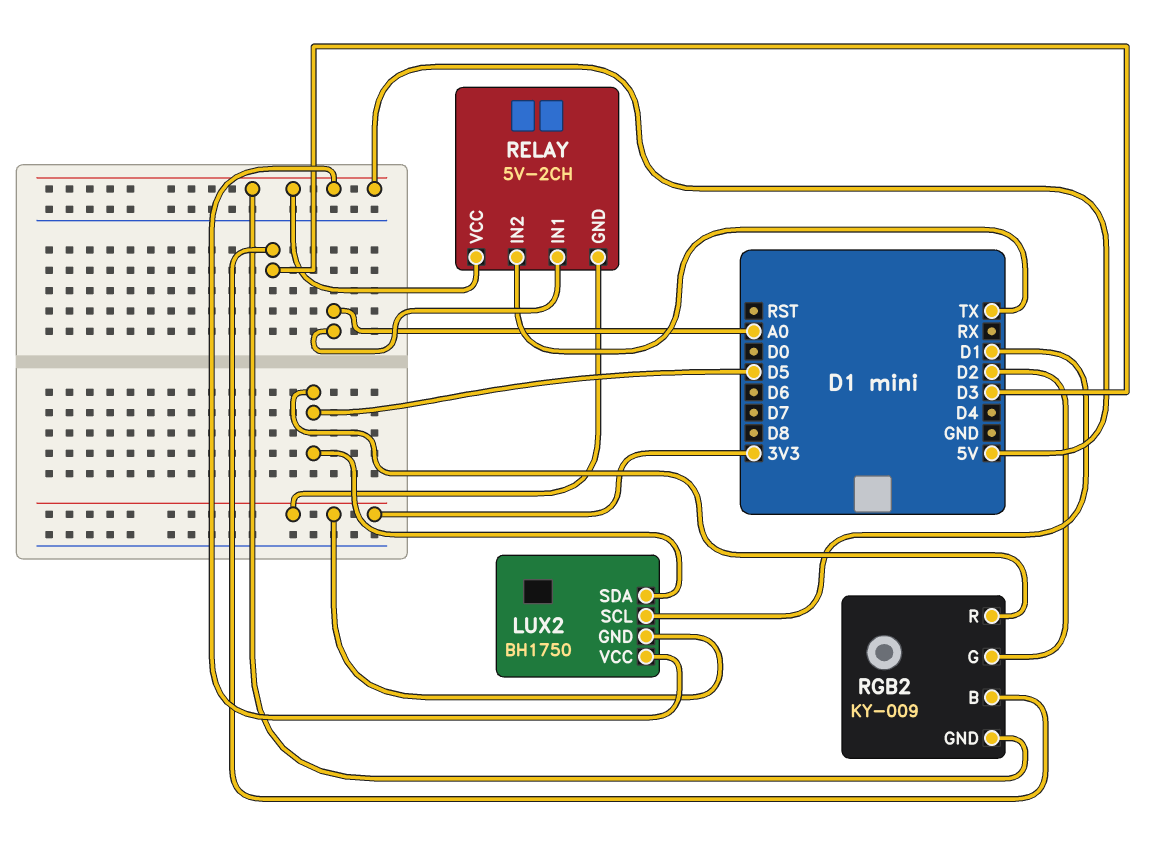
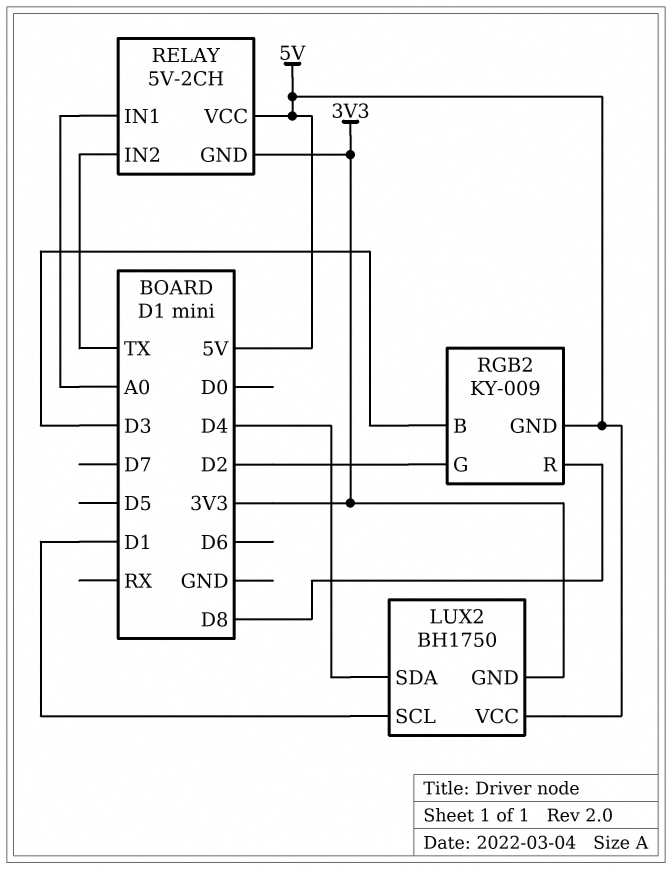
LUX2 pin SDA: D5 -> D4
RGB2 pin R: D5 -> D8

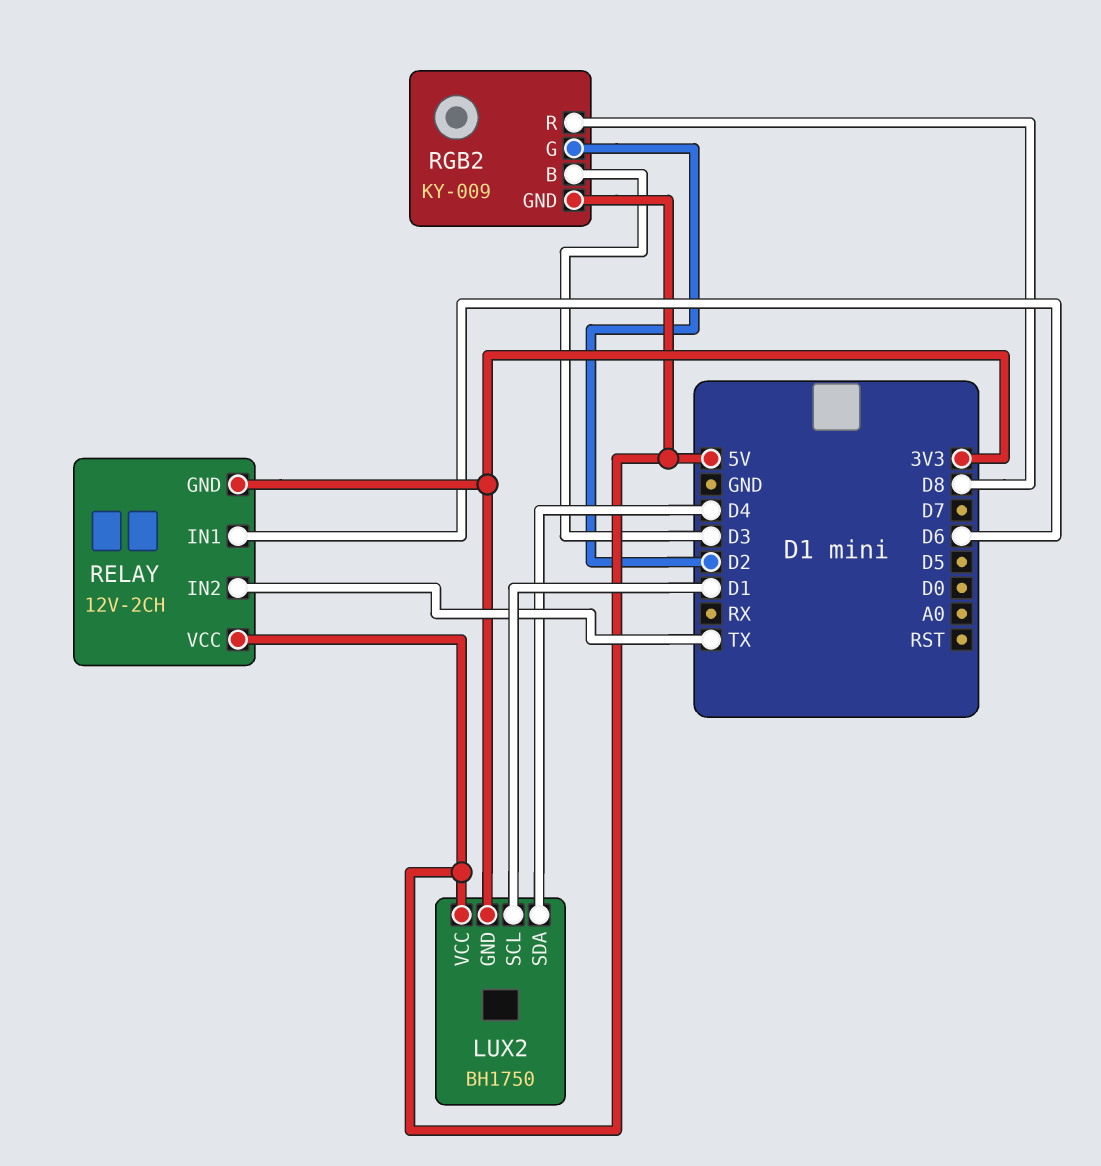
RELAY: 5V-2CH -> 12V-2CH
RELAY pin IN1: A0 -> D6

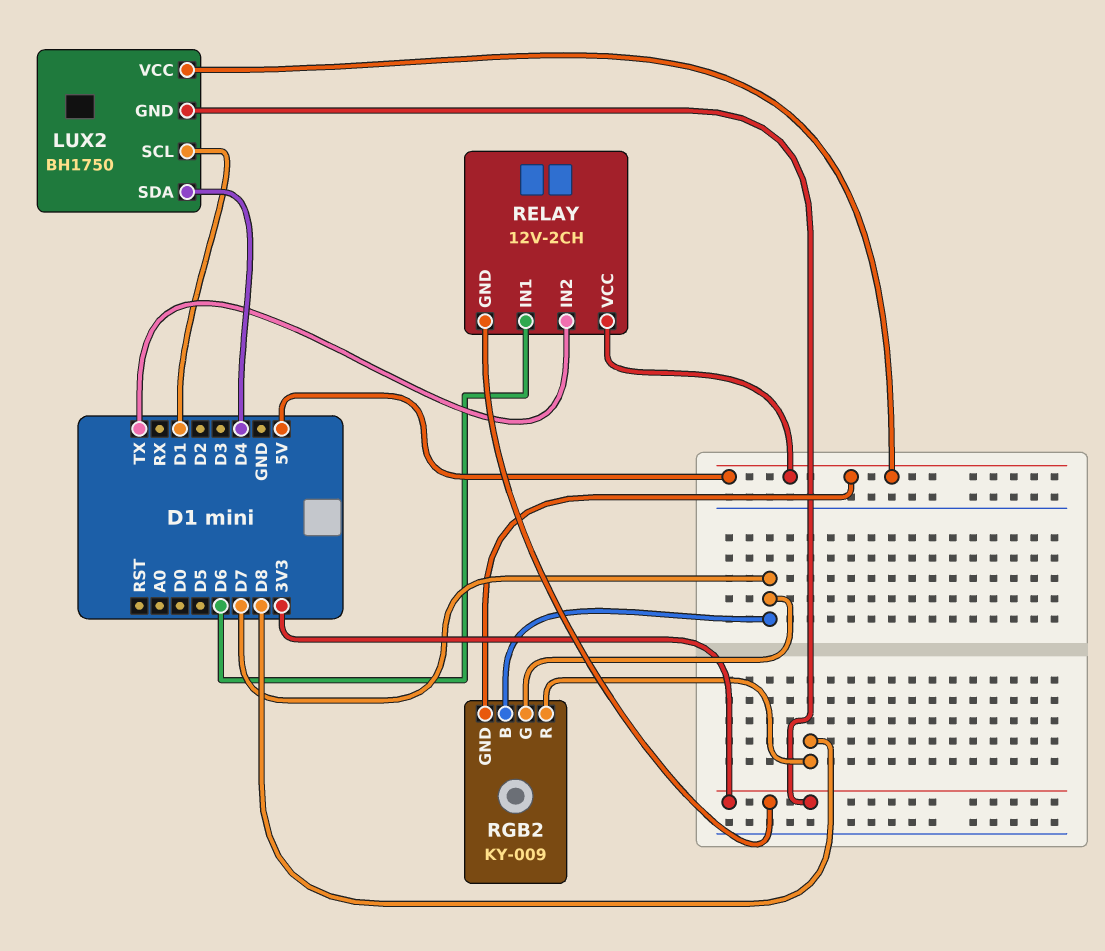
RGB2 pin B: D3 -> D7
RGB2 pin G: D2 -> D7

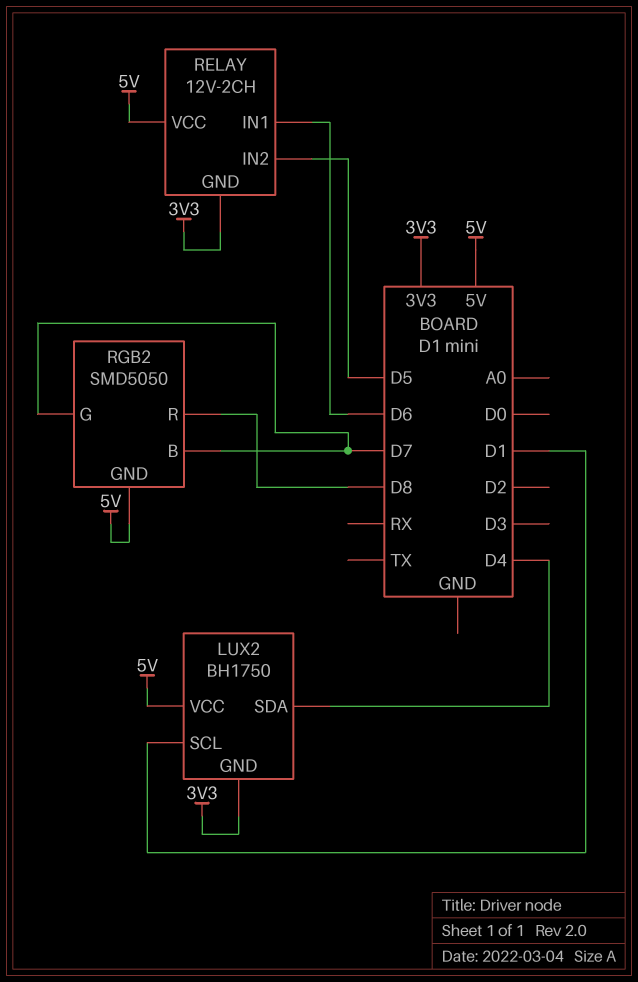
RELAY pin IN2: TX -> D5
RGB2: KY-009 -> SMD5050

